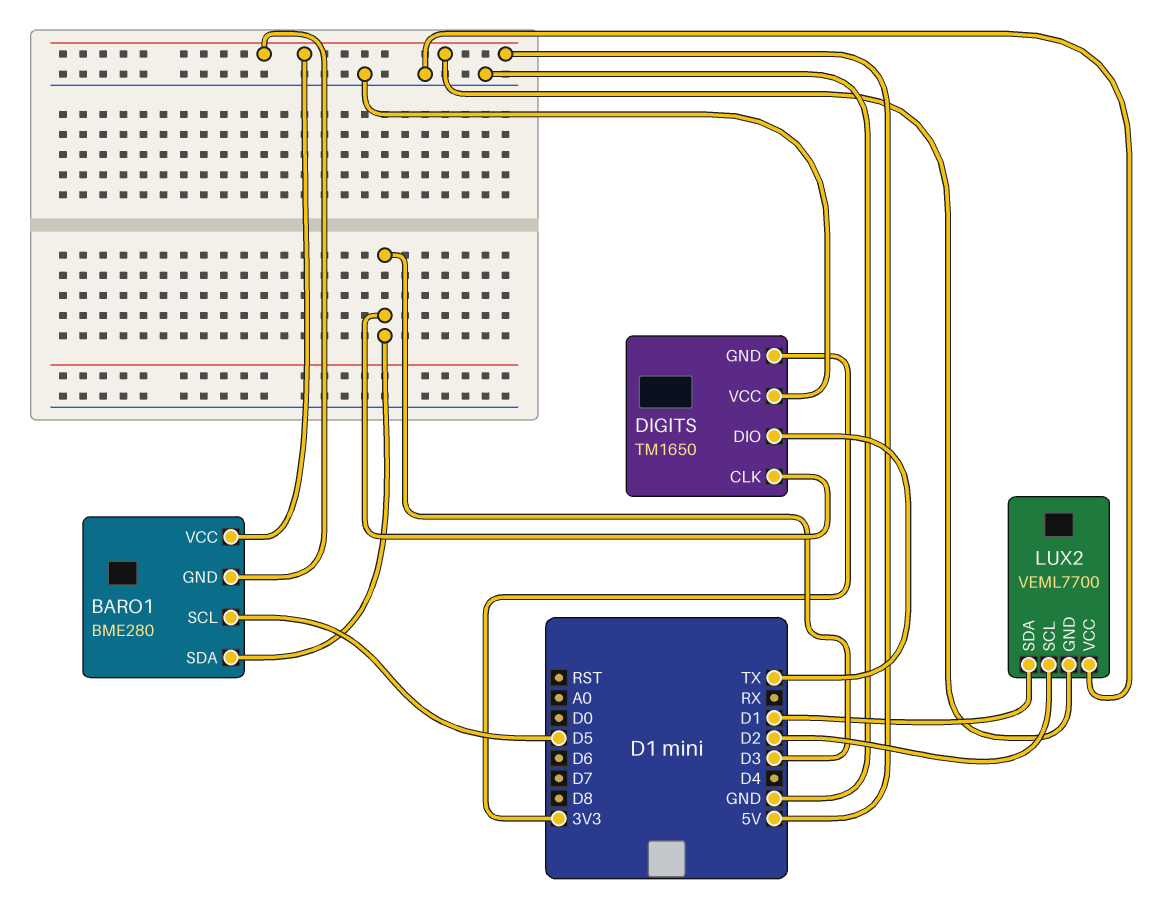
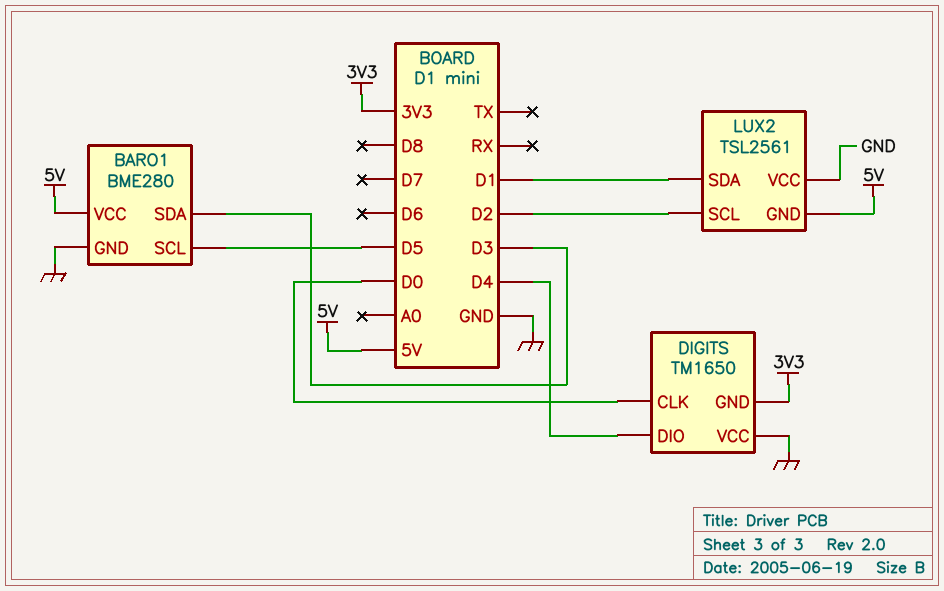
BARO1 pin GND: 5V -> GND
DIGITS pin CLK: D3 -> D0
DIGITS pin DIO: TX -> D4
LUX2: VEML7700 -> TSL2561

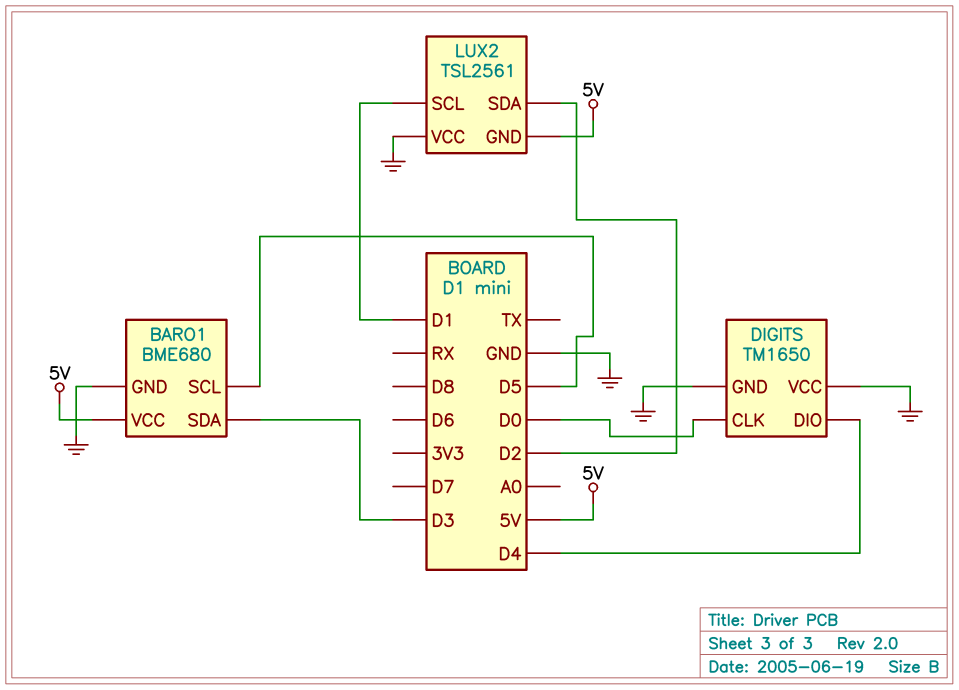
BARO1: BME280 -> BME680
DIGITS pin GND: 3V3 -> GND
LUX2 pin SCL: D2 -> D1
LUX2 pin SDA: D1 -> D2

